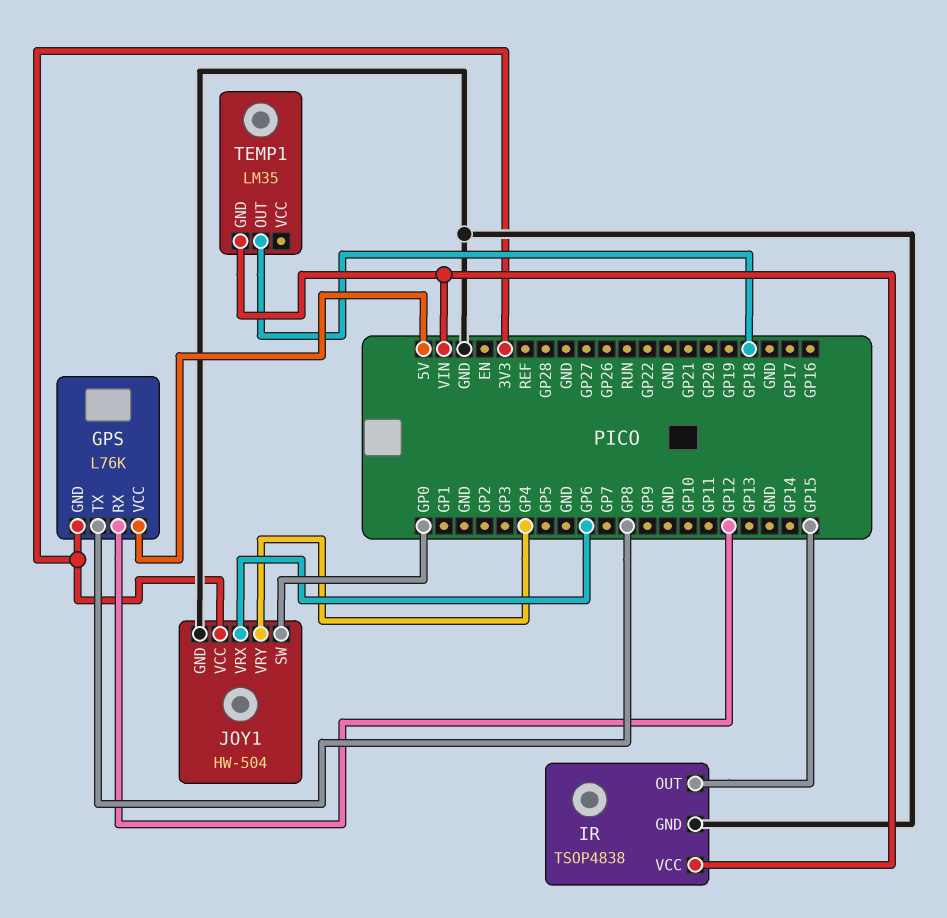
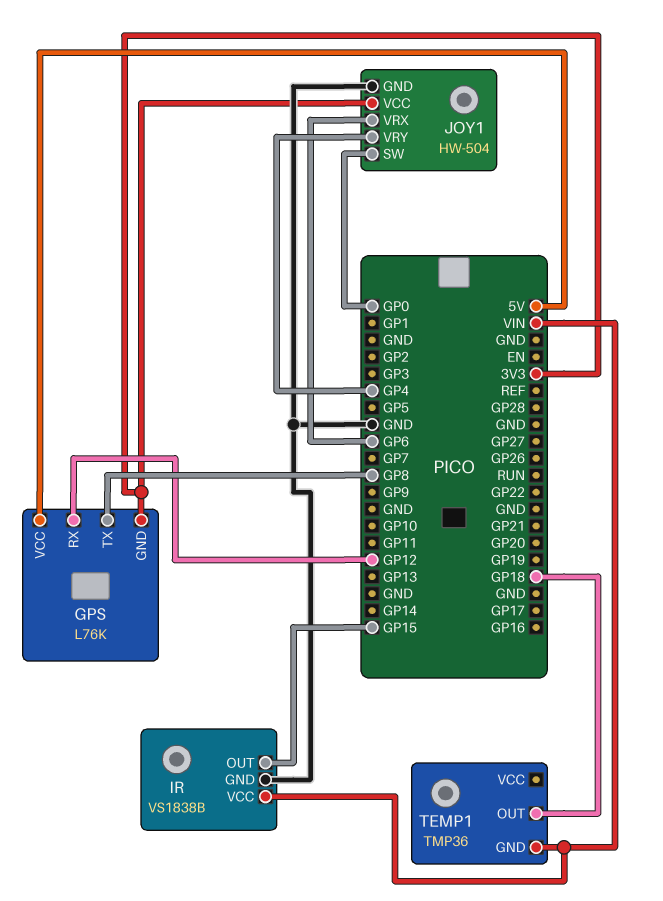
IR: TSOP4838 -> VS1838B
TEMP1: LM35 -> TMP36

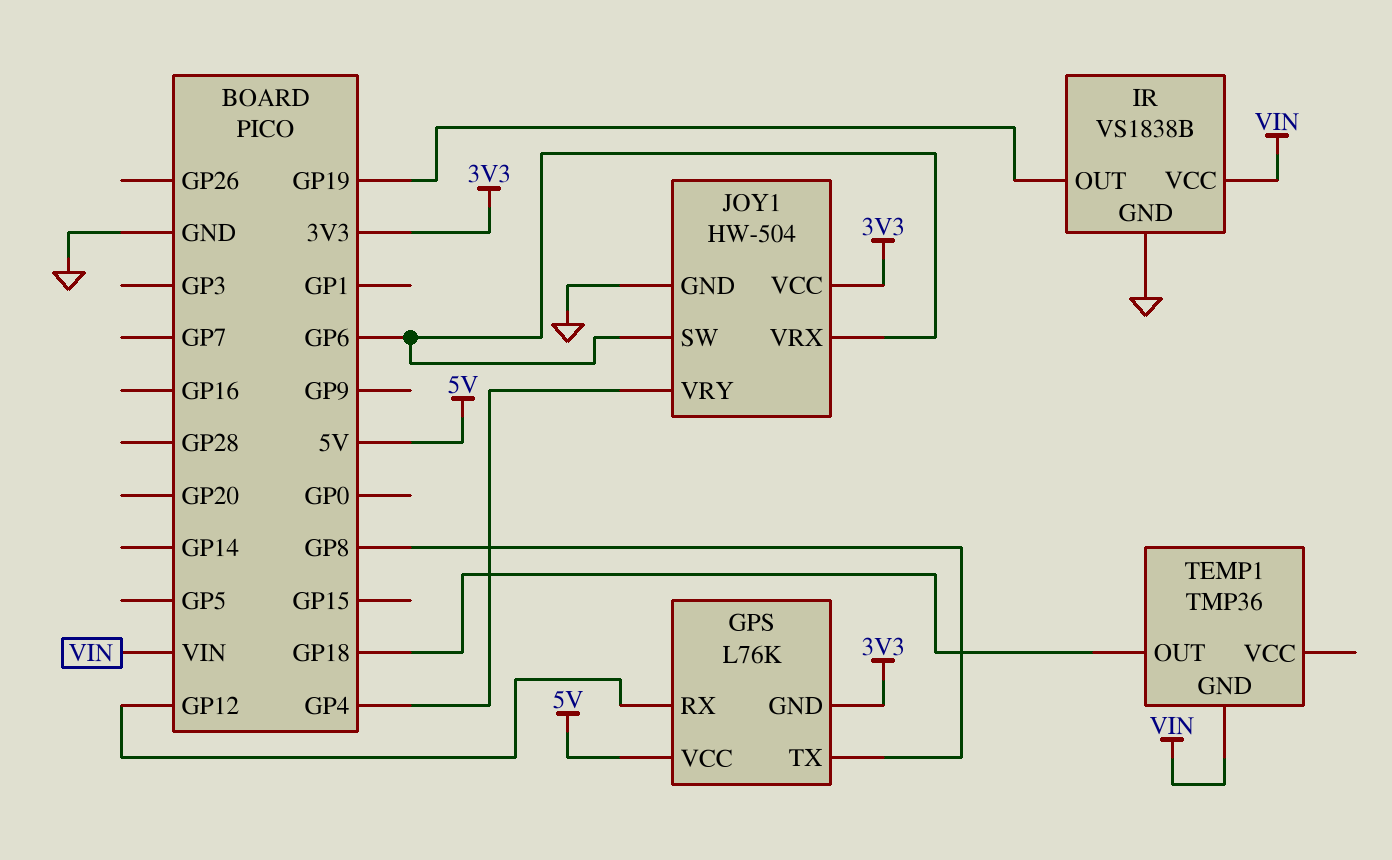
IR pin OUT: GP15 -> GP19
JOY1 pin SW: GP0 -> GP6

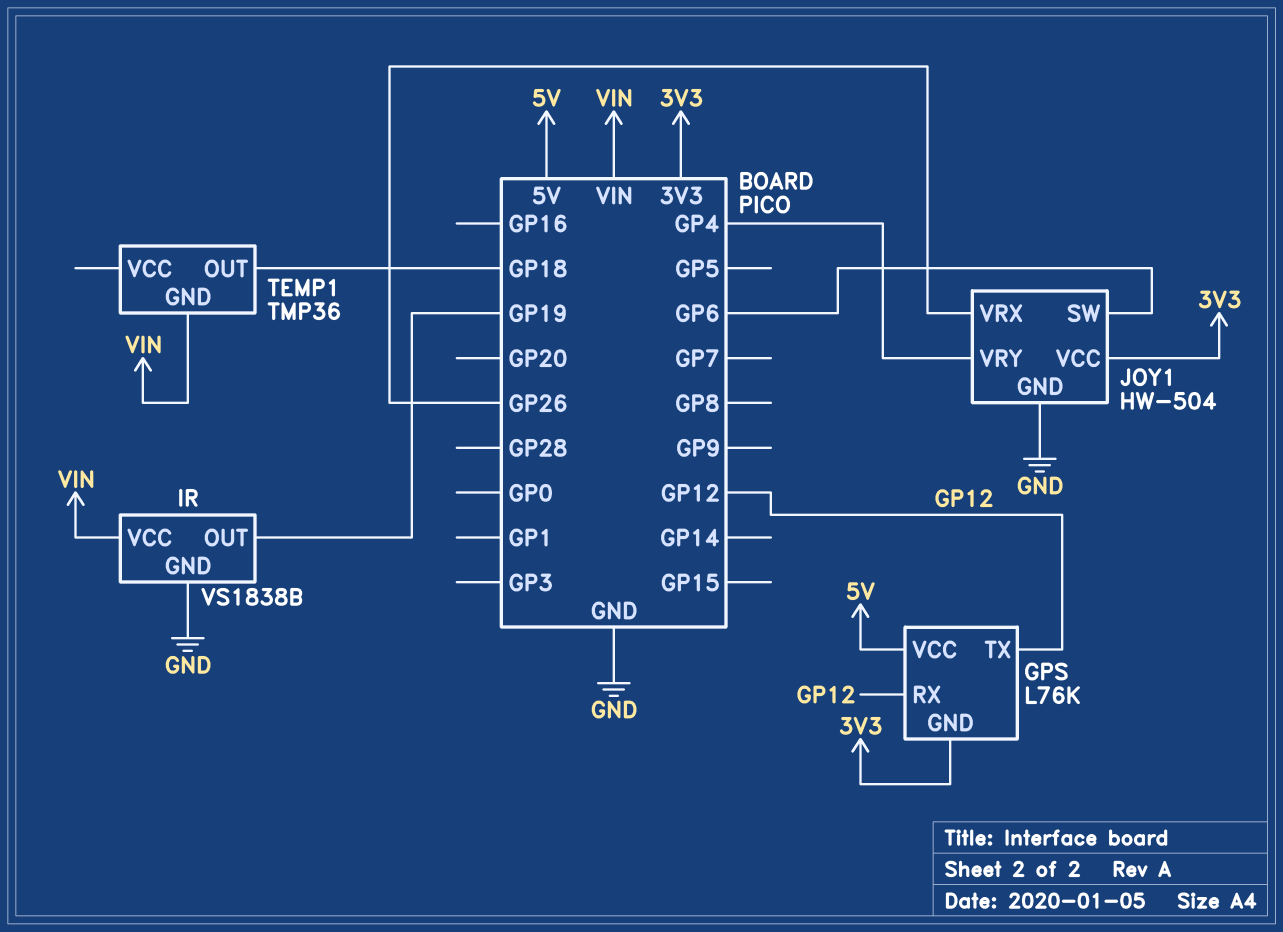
GPS pin TX: GP8 -> GP12
JOY1 pin VRX: GP6 -> GP26

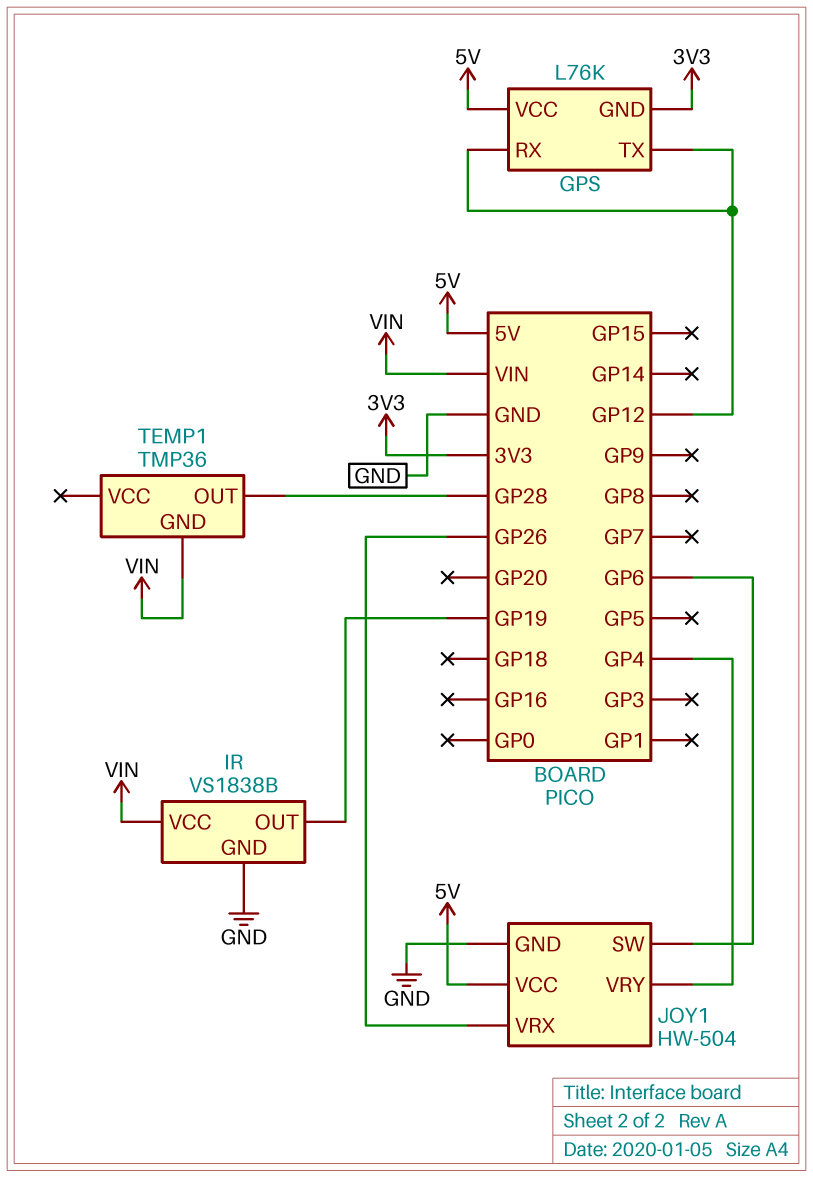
JOY1 pin VCC: 3V3 -> 5V
TEMP1 pin OUT: GP18 -> GP28

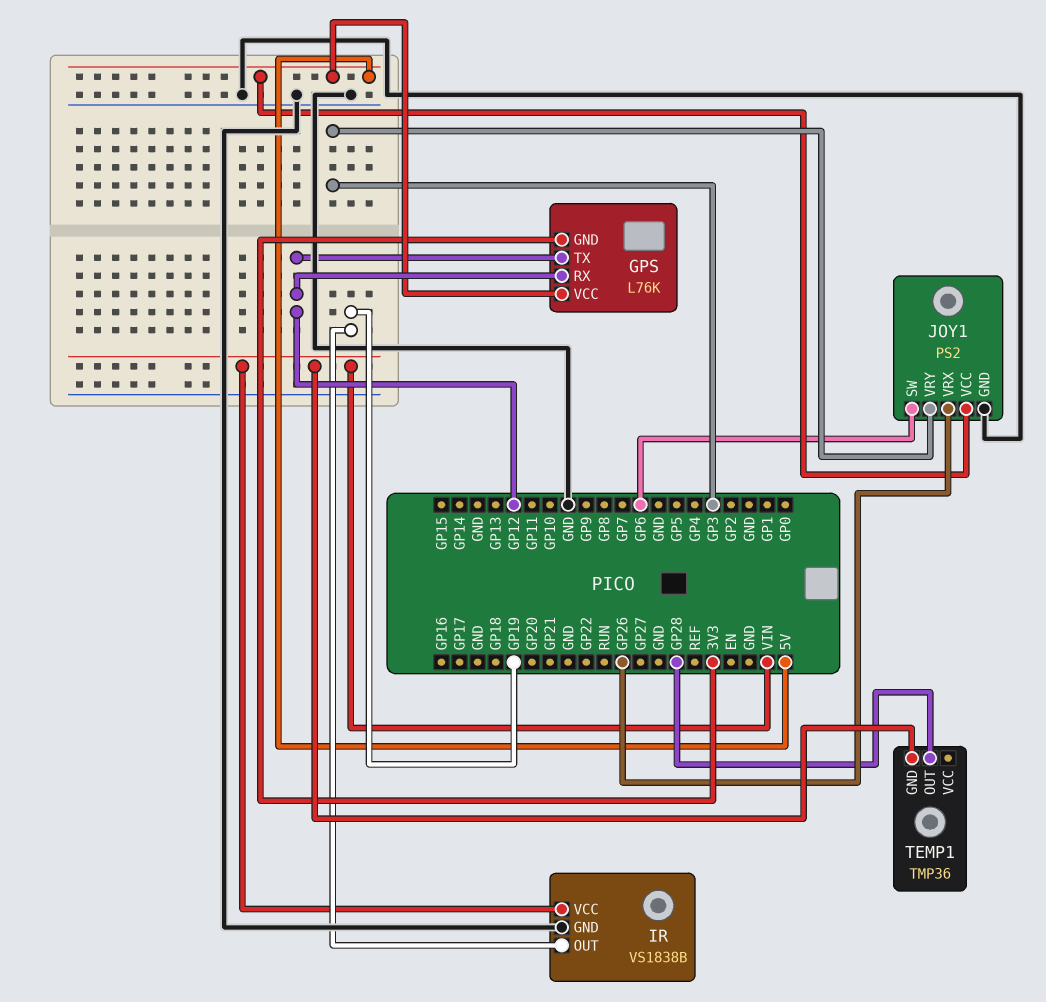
JOY1: HW-504 -> PS2
JOY1 pin VRY: GP4 -> GP3

